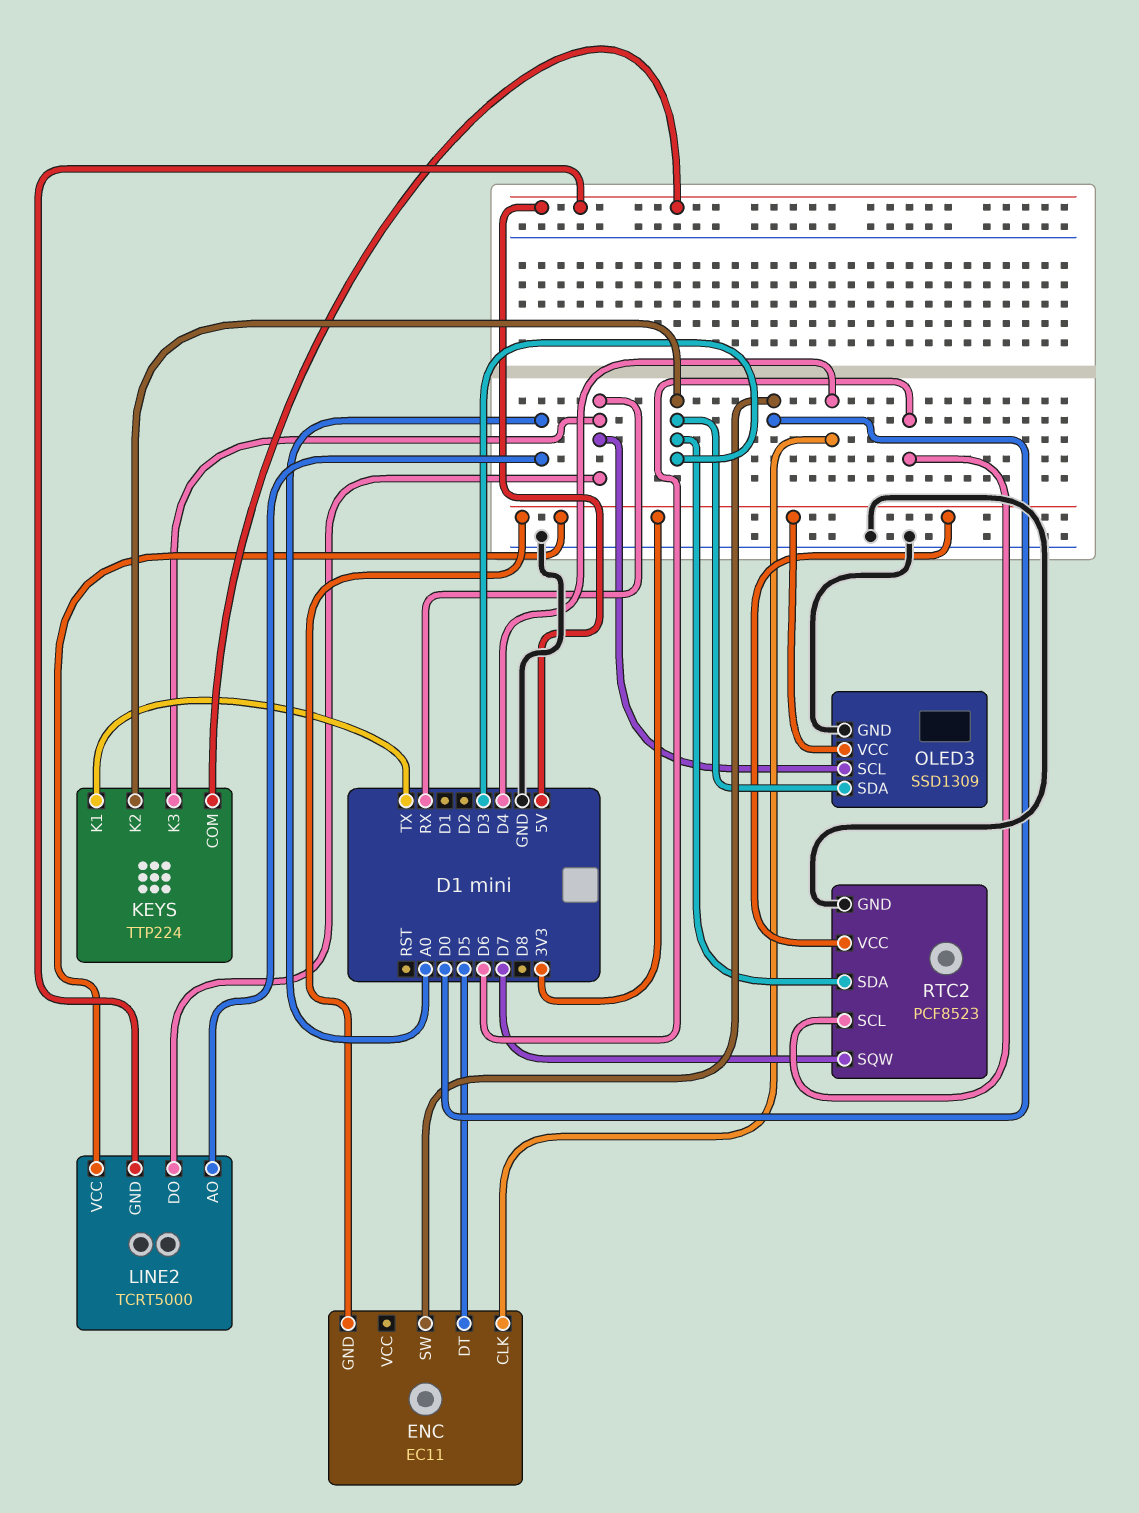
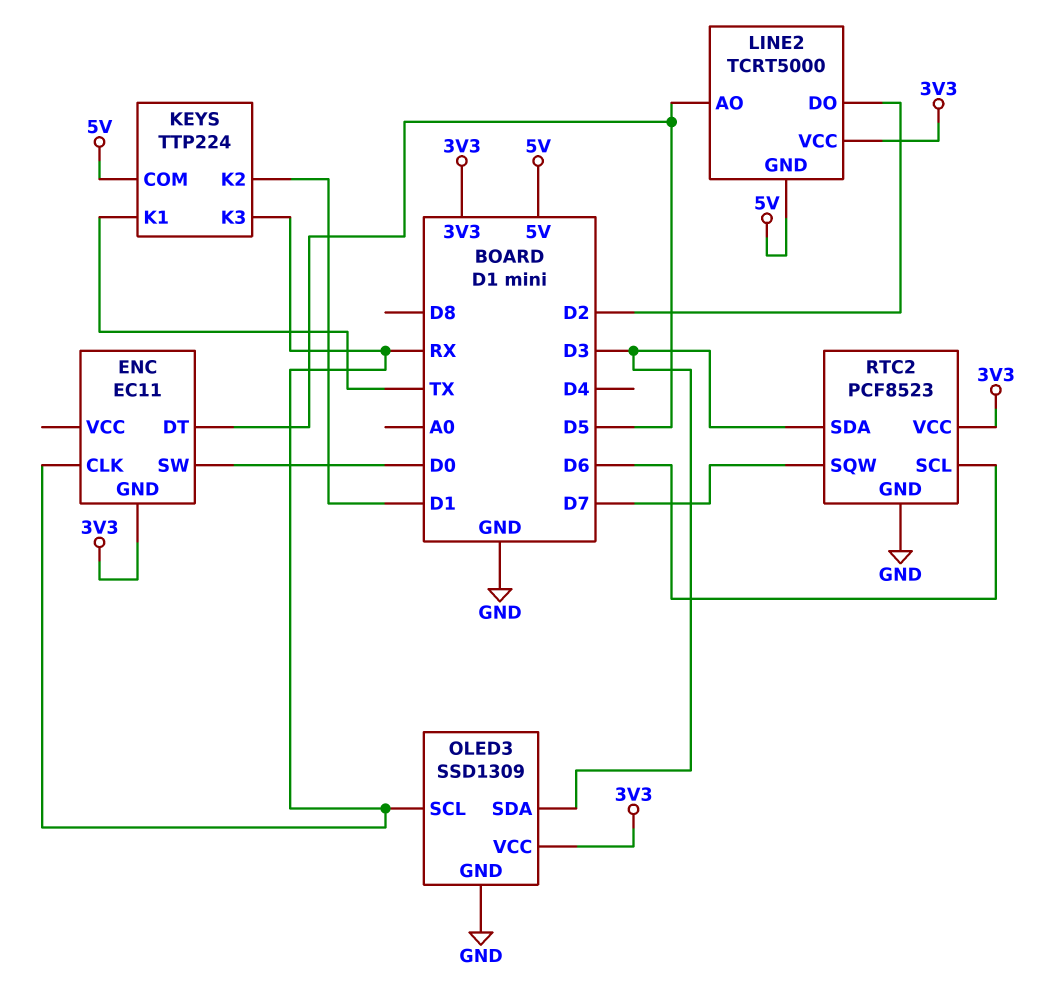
ENC pin CLK: D4 -> RX
KEYS pin K2: D3 -> D1
LINE2 pin AO: A0 -> D5
LINE2 pin DO: RX -> D2

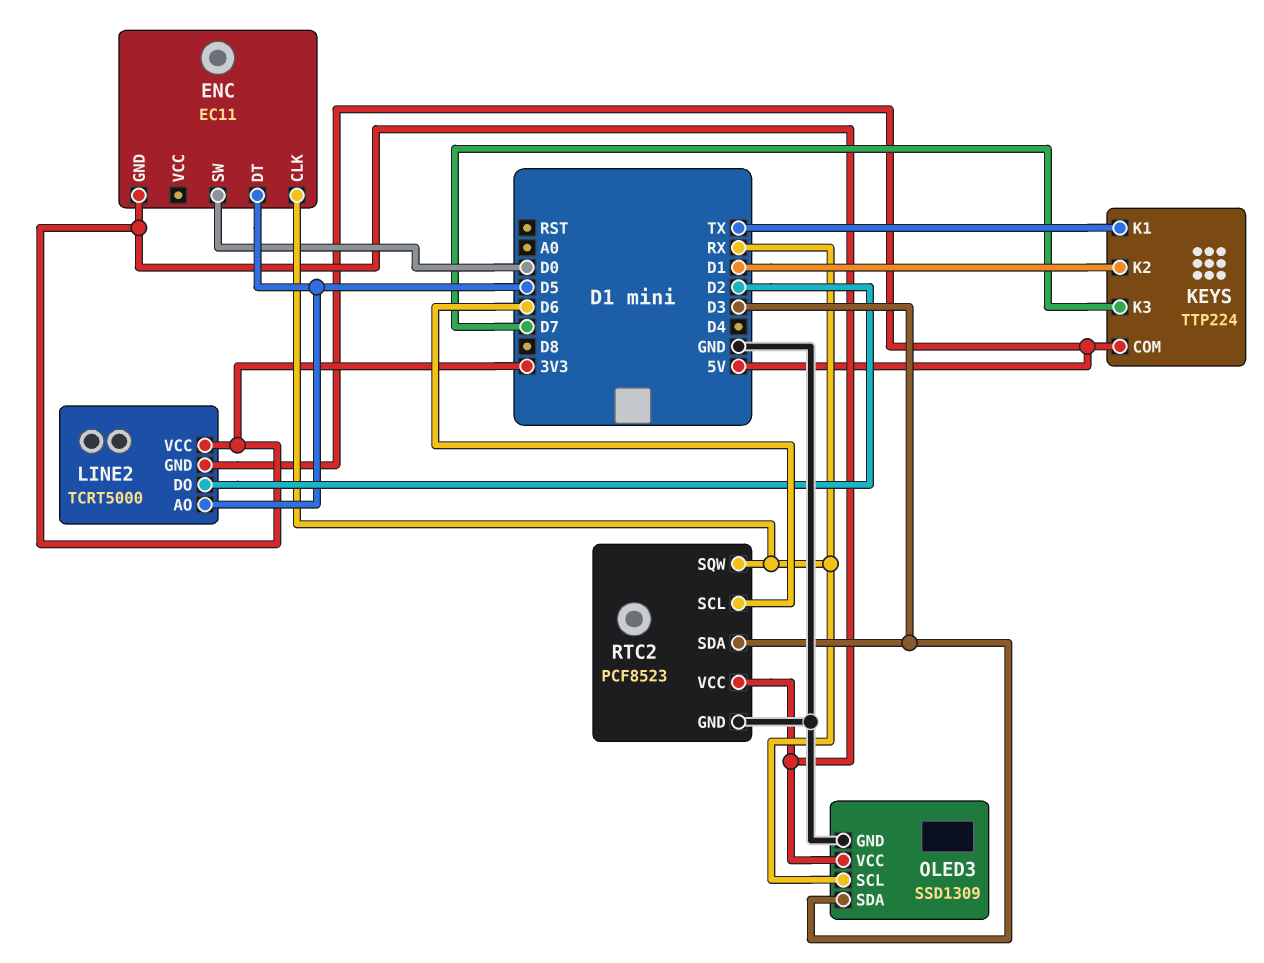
KEYS pin K3: RX -> D7
RTC2 pin SQW: D7 -> RX

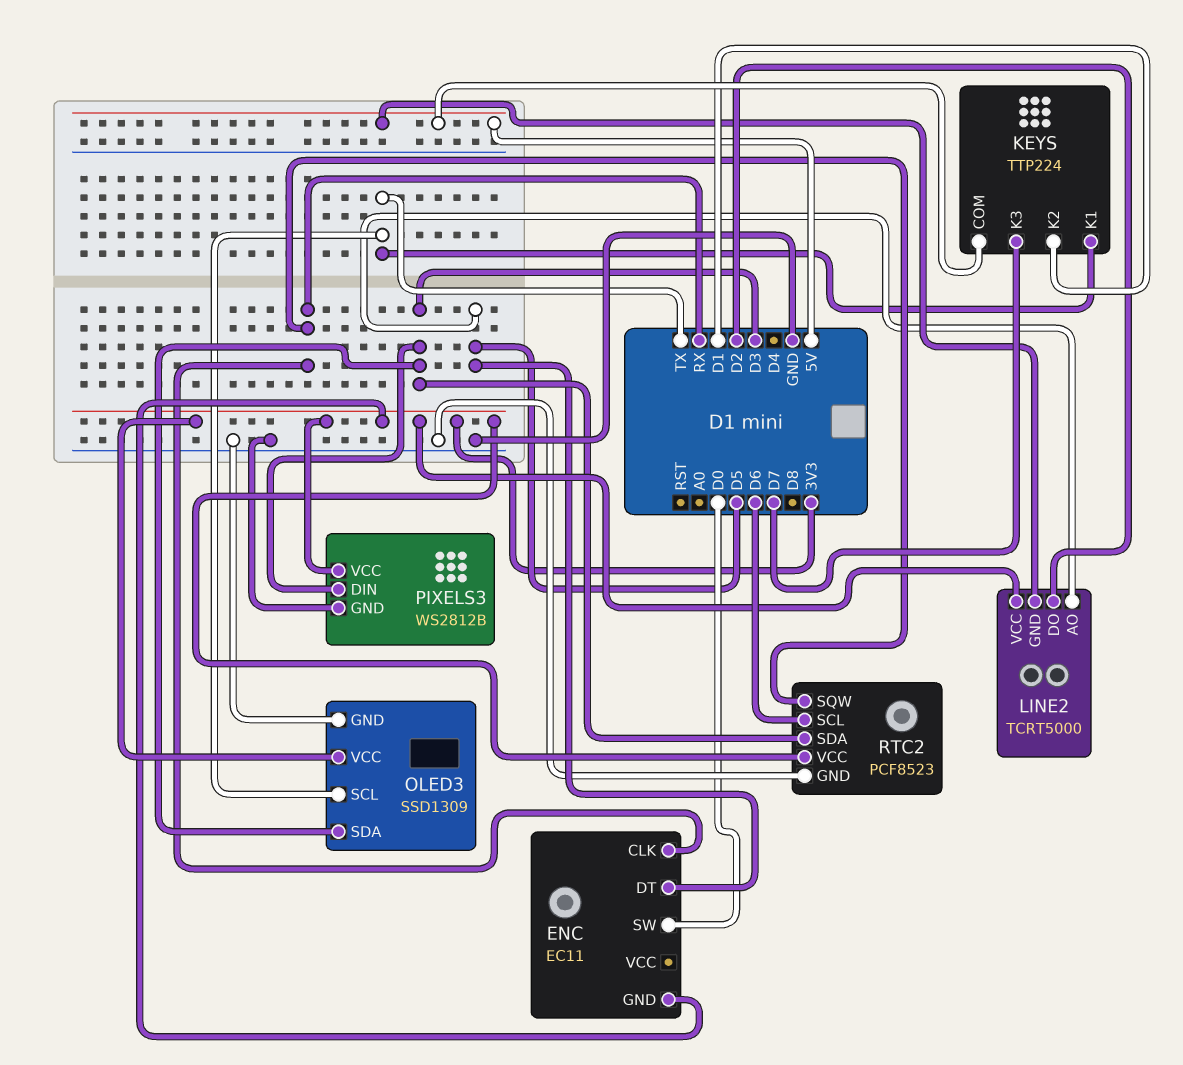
OLED3 pin SCL: RX -> TX
PIXELS3: none -> WS2812B
PIXELS3 pin DIN: none -> D3
PIXELS3 pin GND: none -> GND
PIXELS3 pin VCC: none -> 3V3

